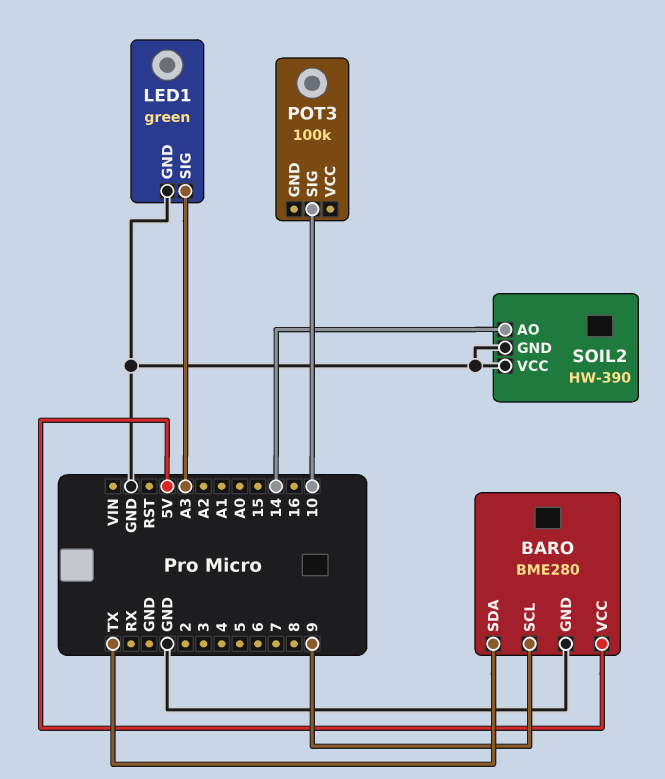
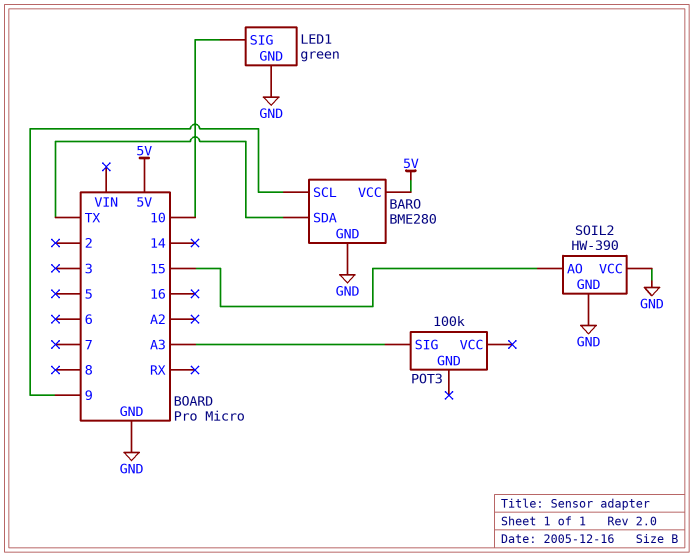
LED1 pin SIG: A3 -> 10
POT3 pin SIG: 10 -> A3
SOIL2 pin AO: 14 -> 15

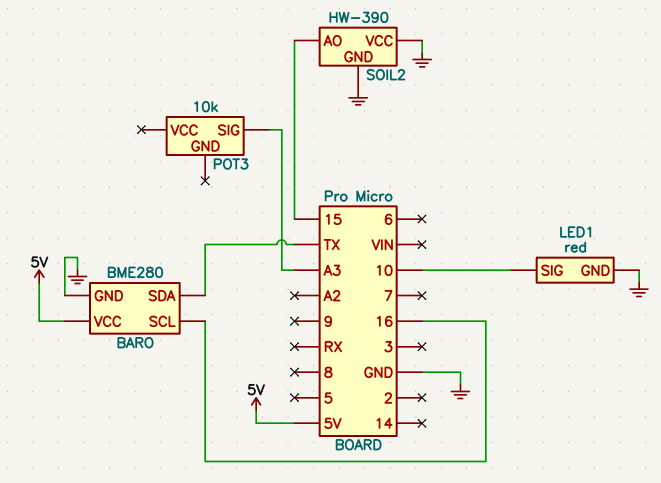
BARO pin SCL: 9 -> 16
LED1: green -> red
POT3: 100k -> 10k

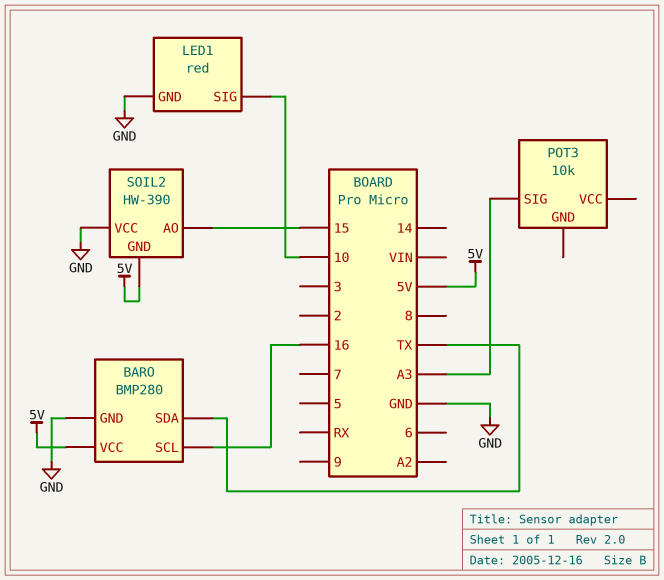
BARO: BME280 -> BMP280
SOIL2 pin GND: GND -> 5V

